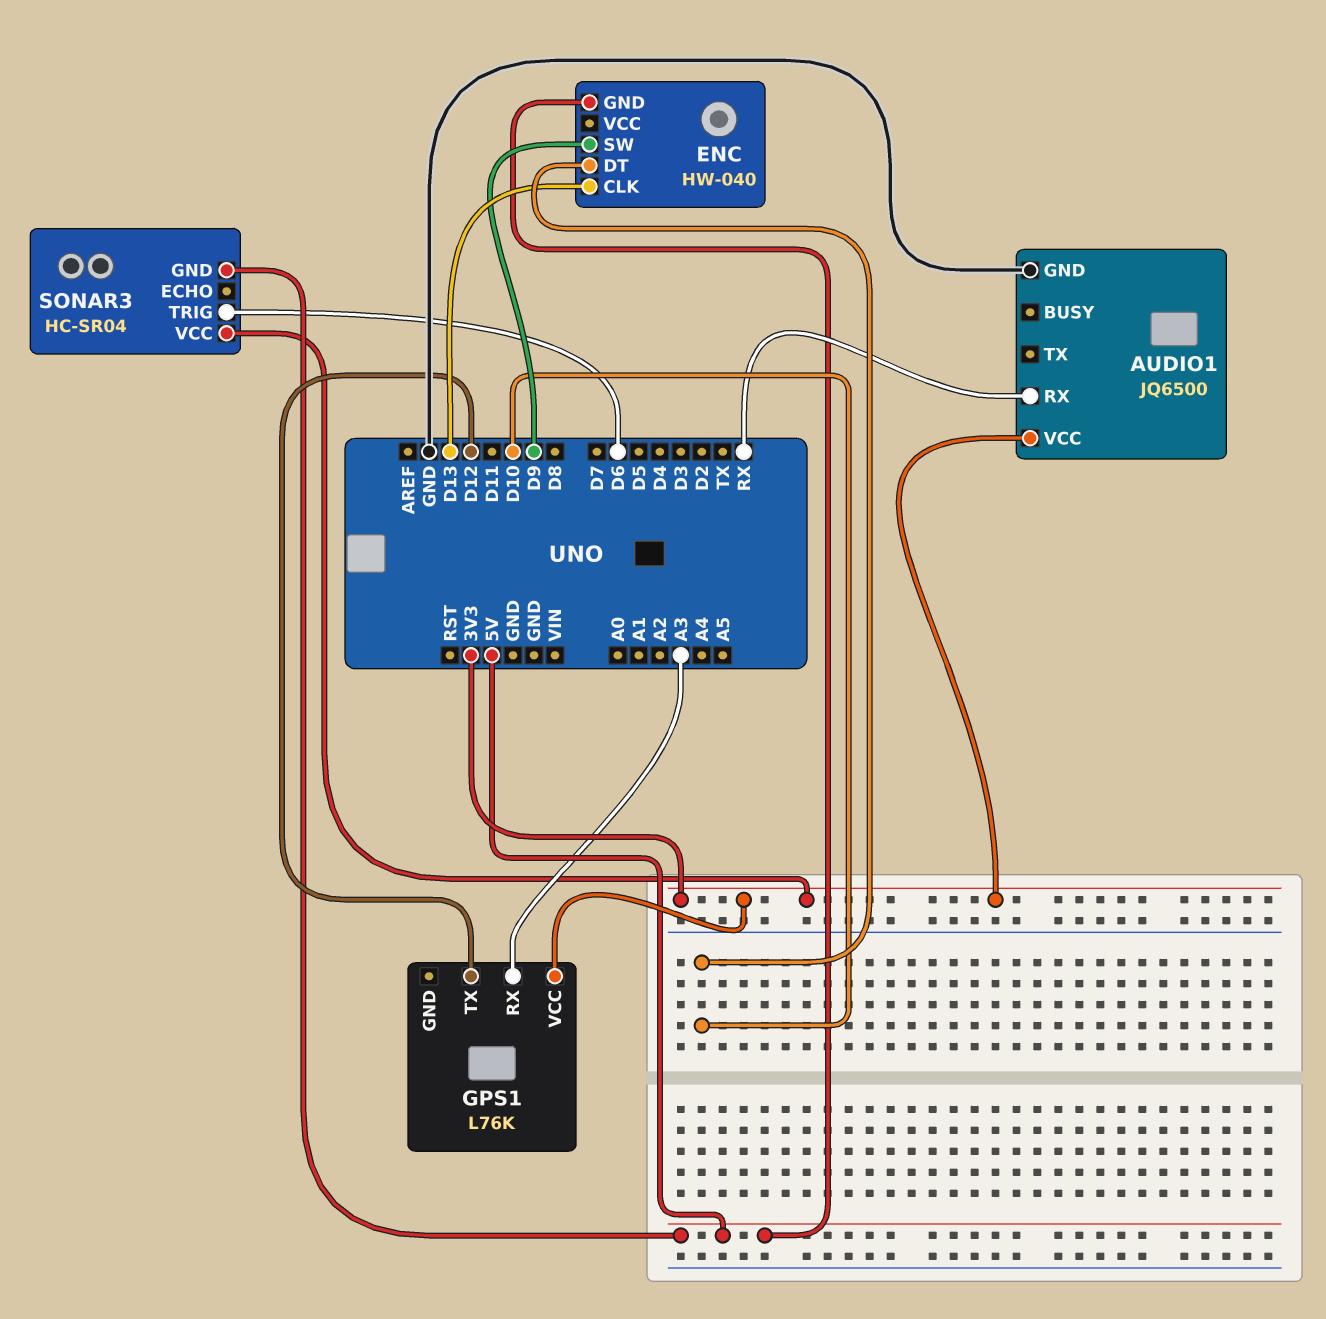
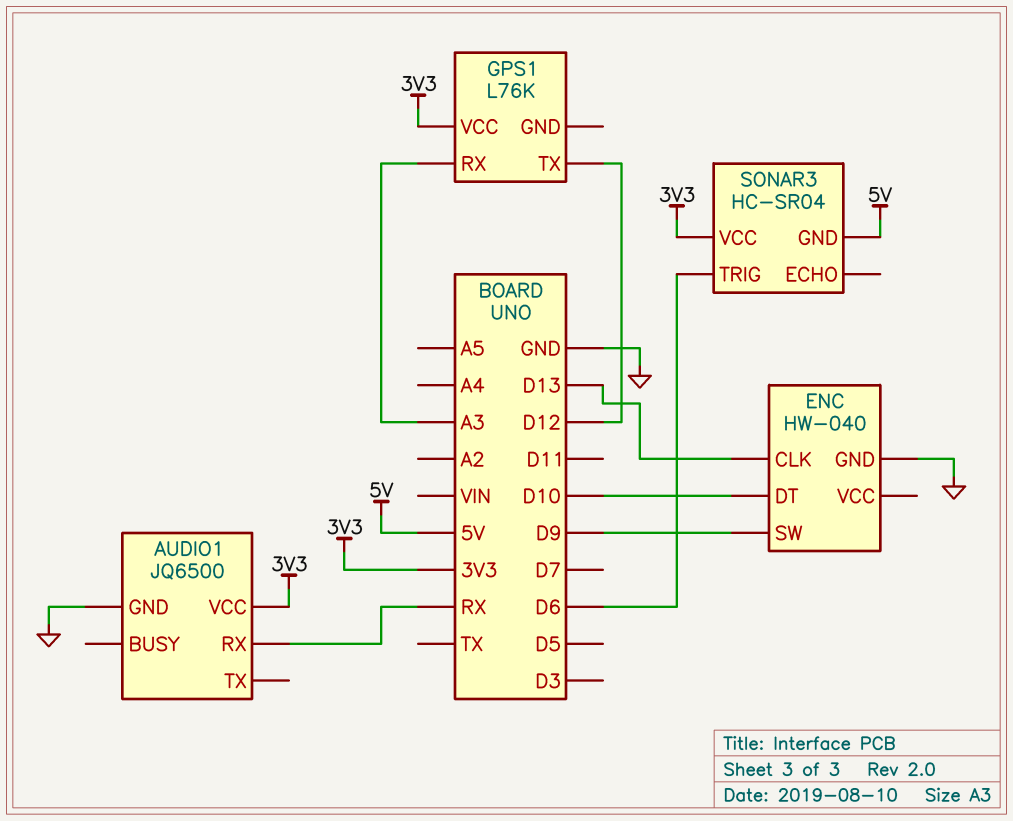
ENC pin GND: 5V -> GND

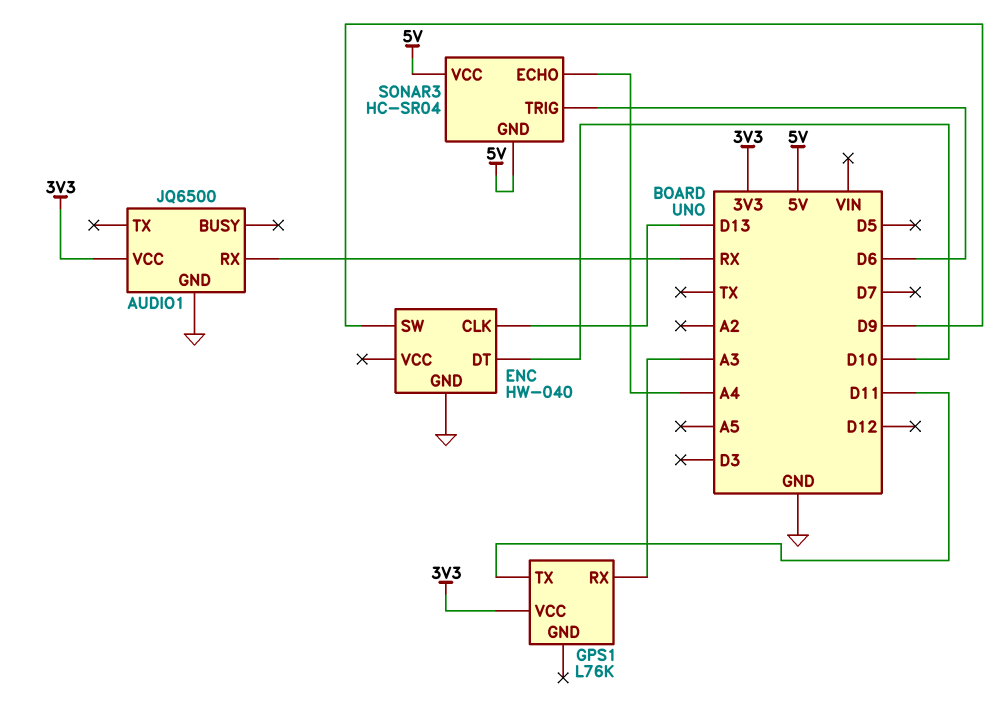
GPS1 pin TX: D12 -> D11
SONAR3 pin ECHO: none -> A4
SONAR3 pin VCC: 3V3 -> 5V

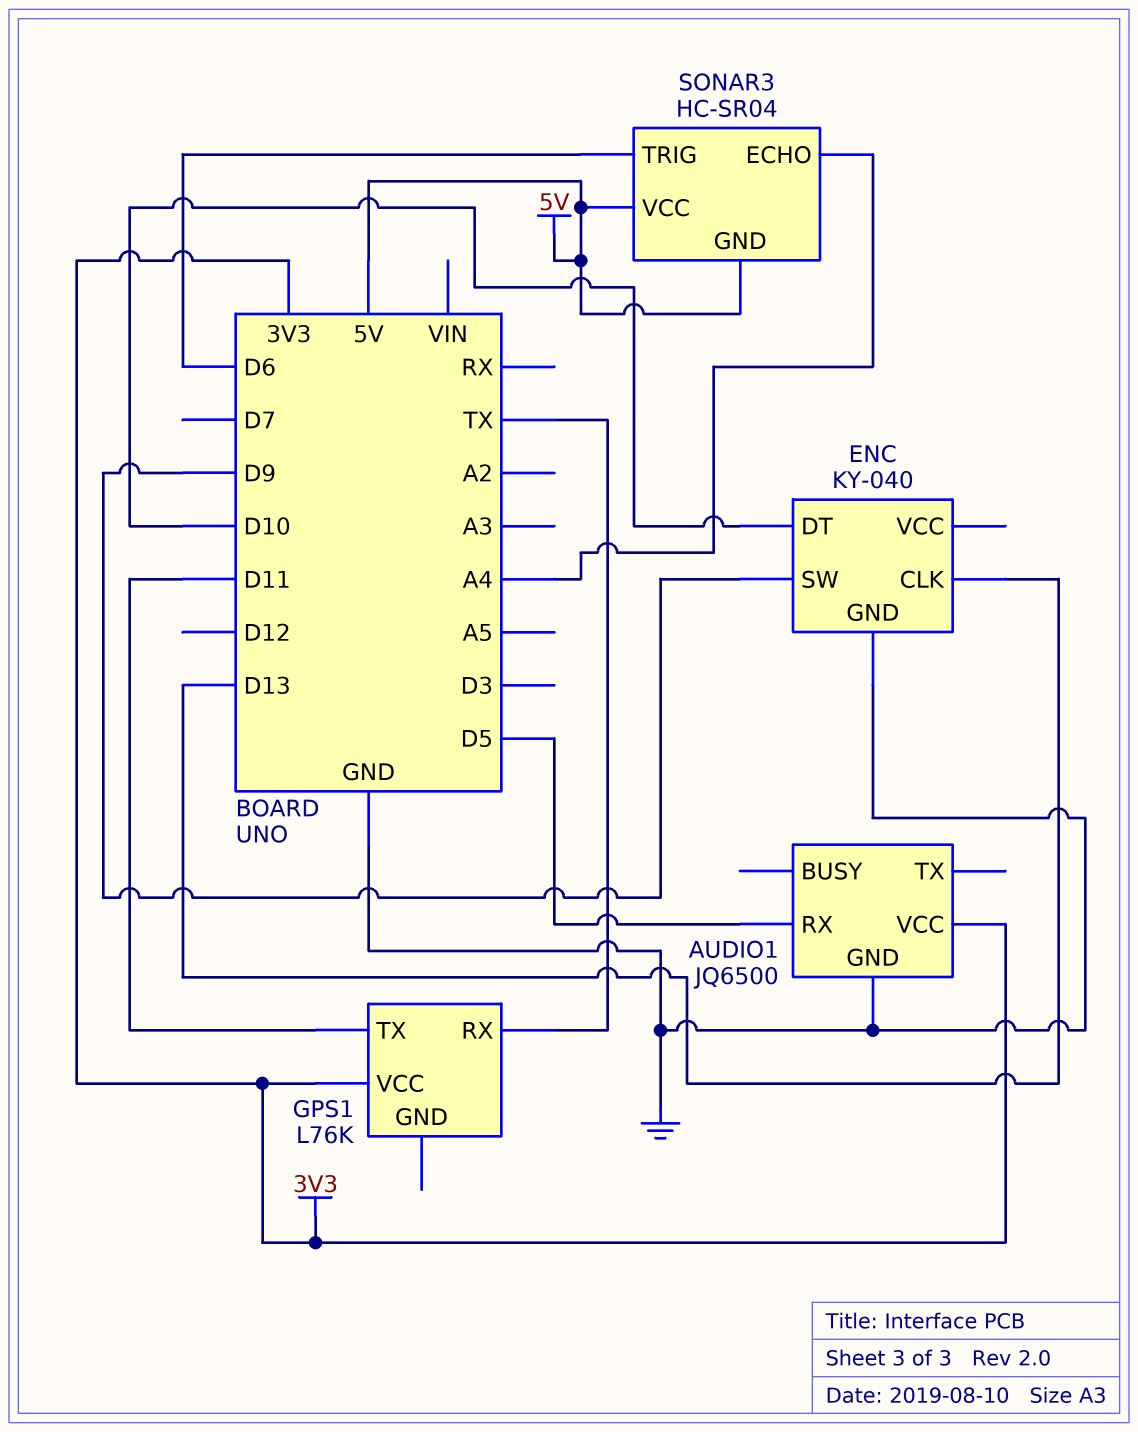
AUDIO1 pin RX: RX -> D5
ENC: HW-040 -> KY-040
GPS1 pin RX: A3 -> TX

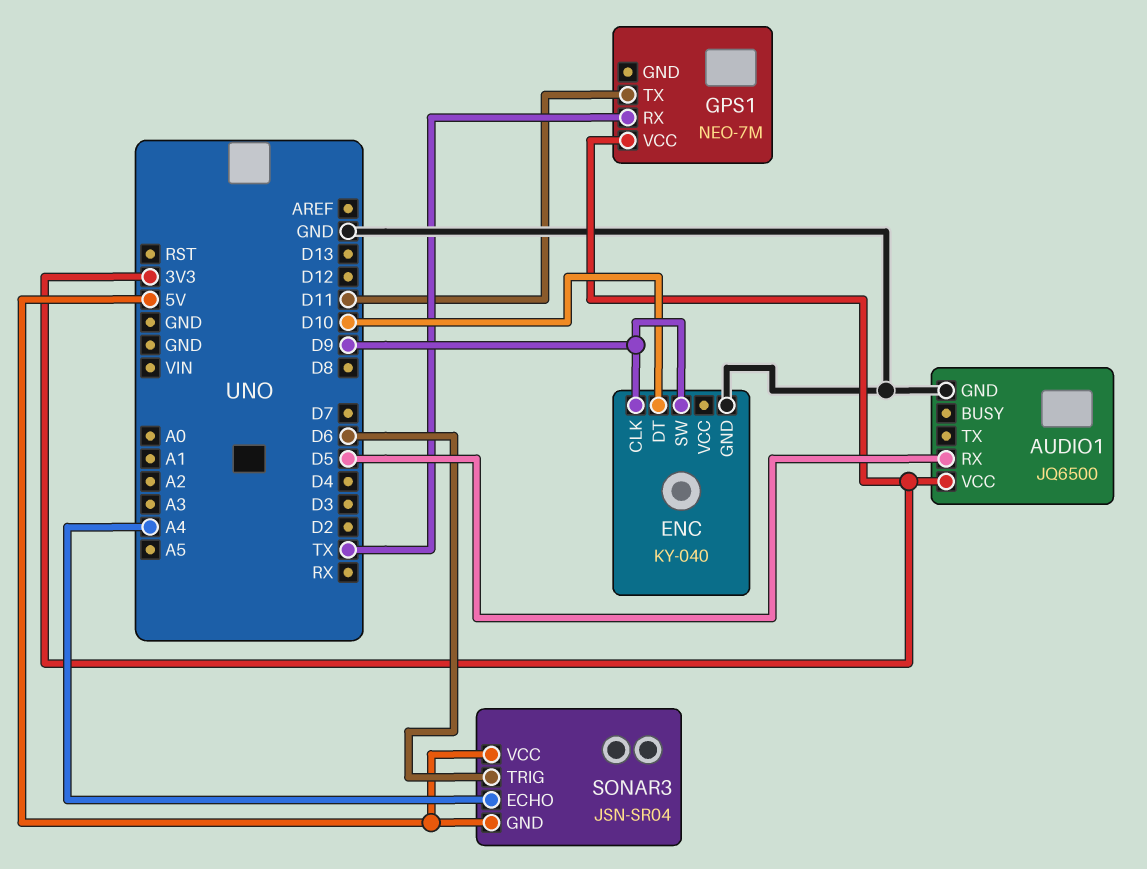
ENC pin CLK: D13 -> D9
GPS1: L76K -> NEO-7M
SONAR3: HC-SR04 -> JSN-SR04

